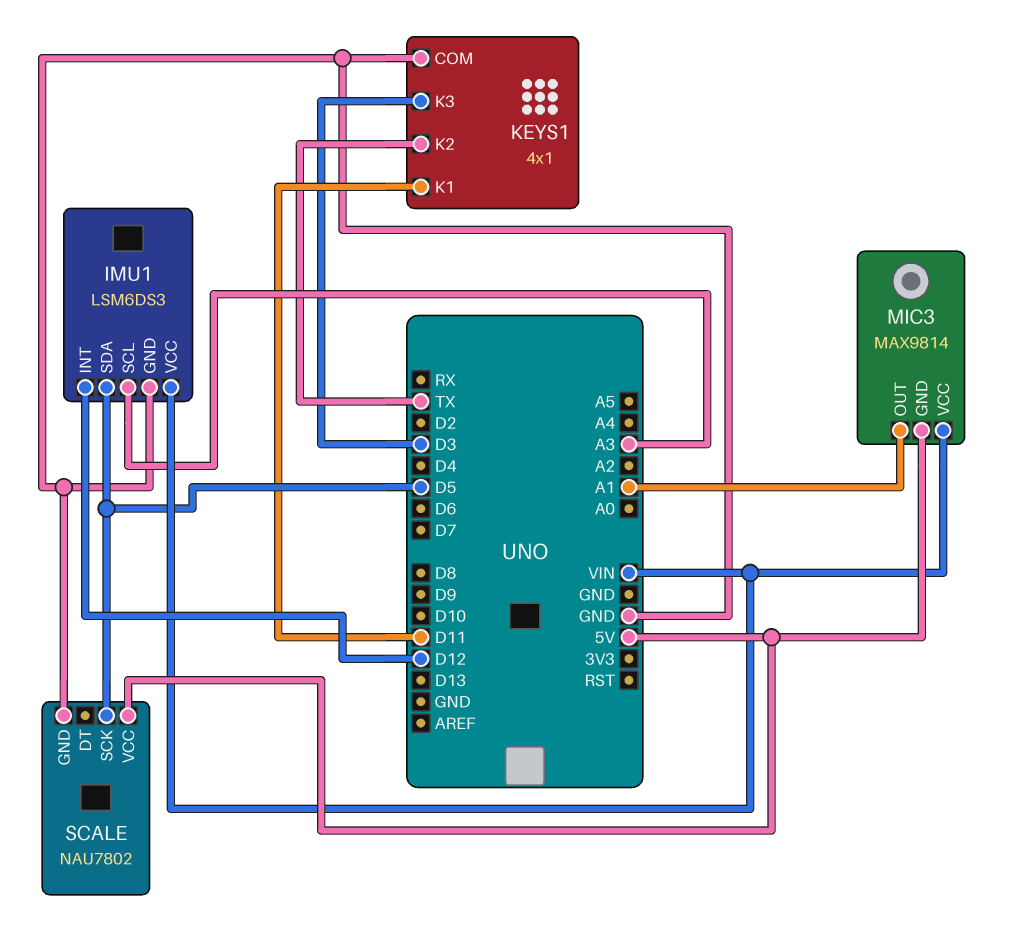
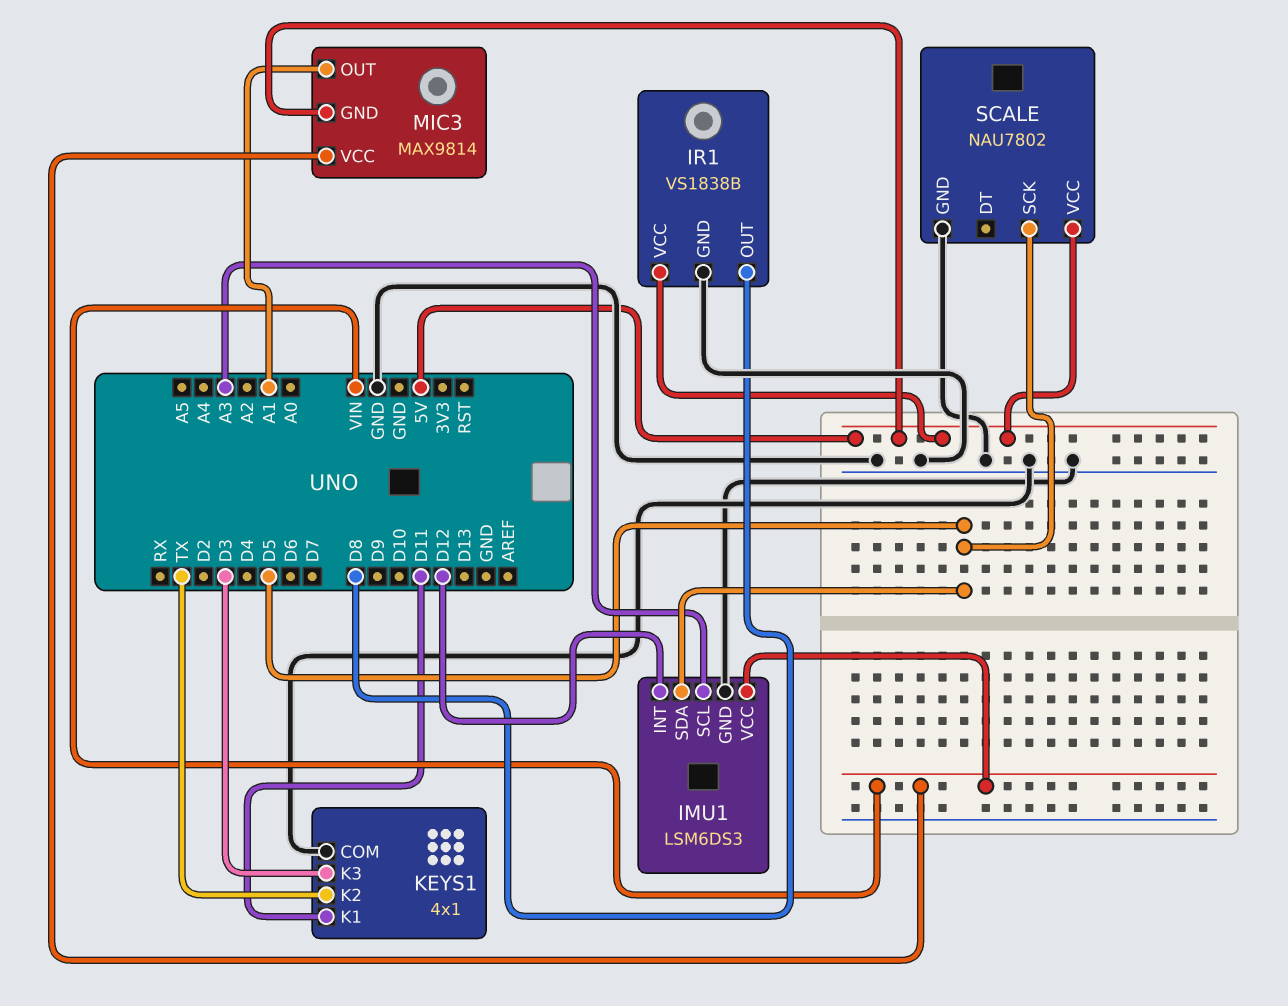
IR1: none -> VS1838B
IR1 pin GND: none -> GND
IR1 pin OUT: none -> D8
IR1 pin VCC: none -> 5V

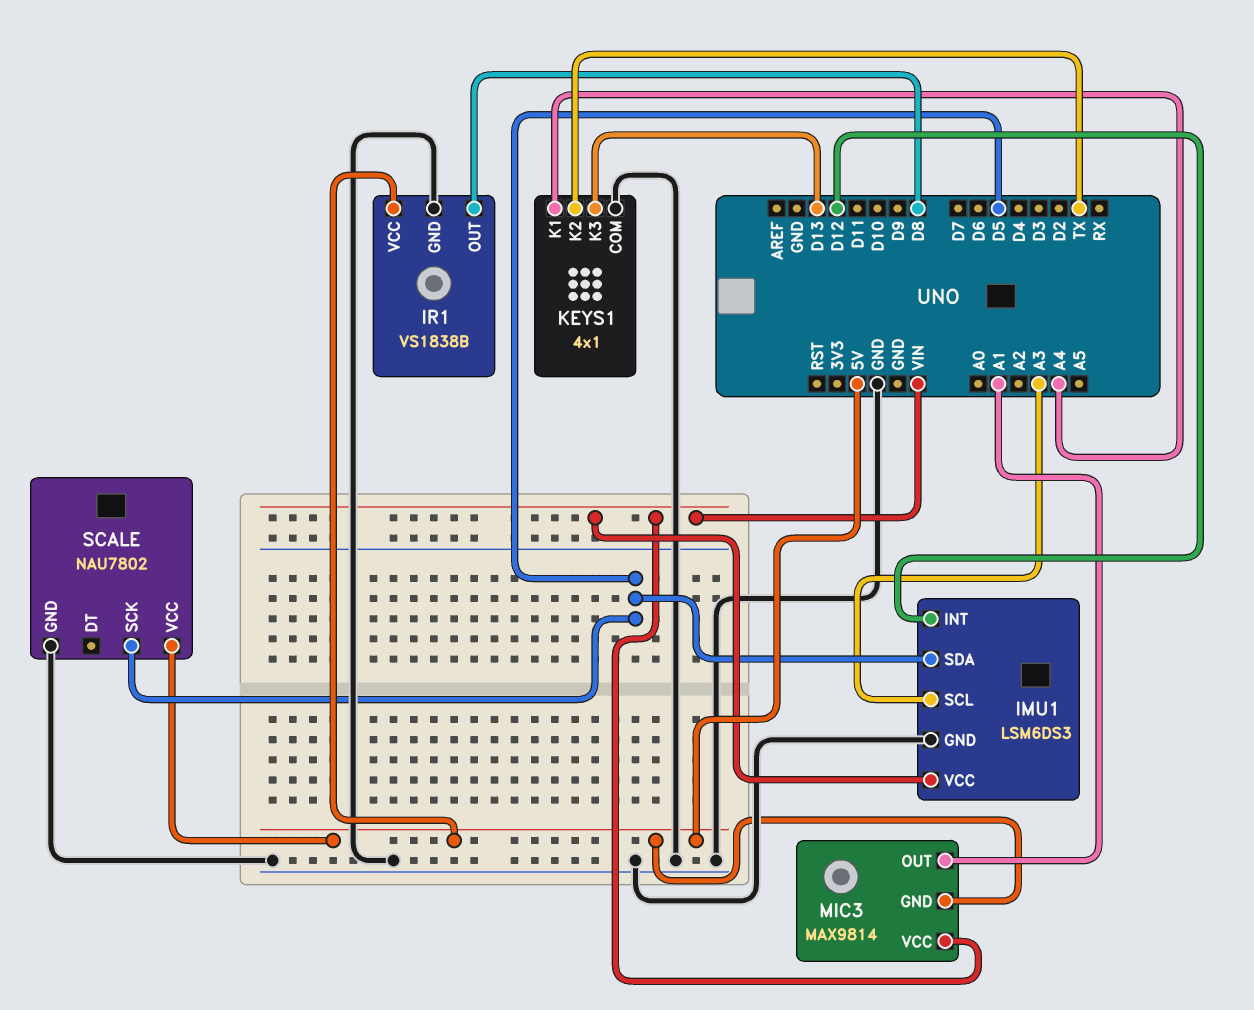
KEYS1 pin K1: D11 -> A4
KEYS1 pin K3: D3 -> D13

